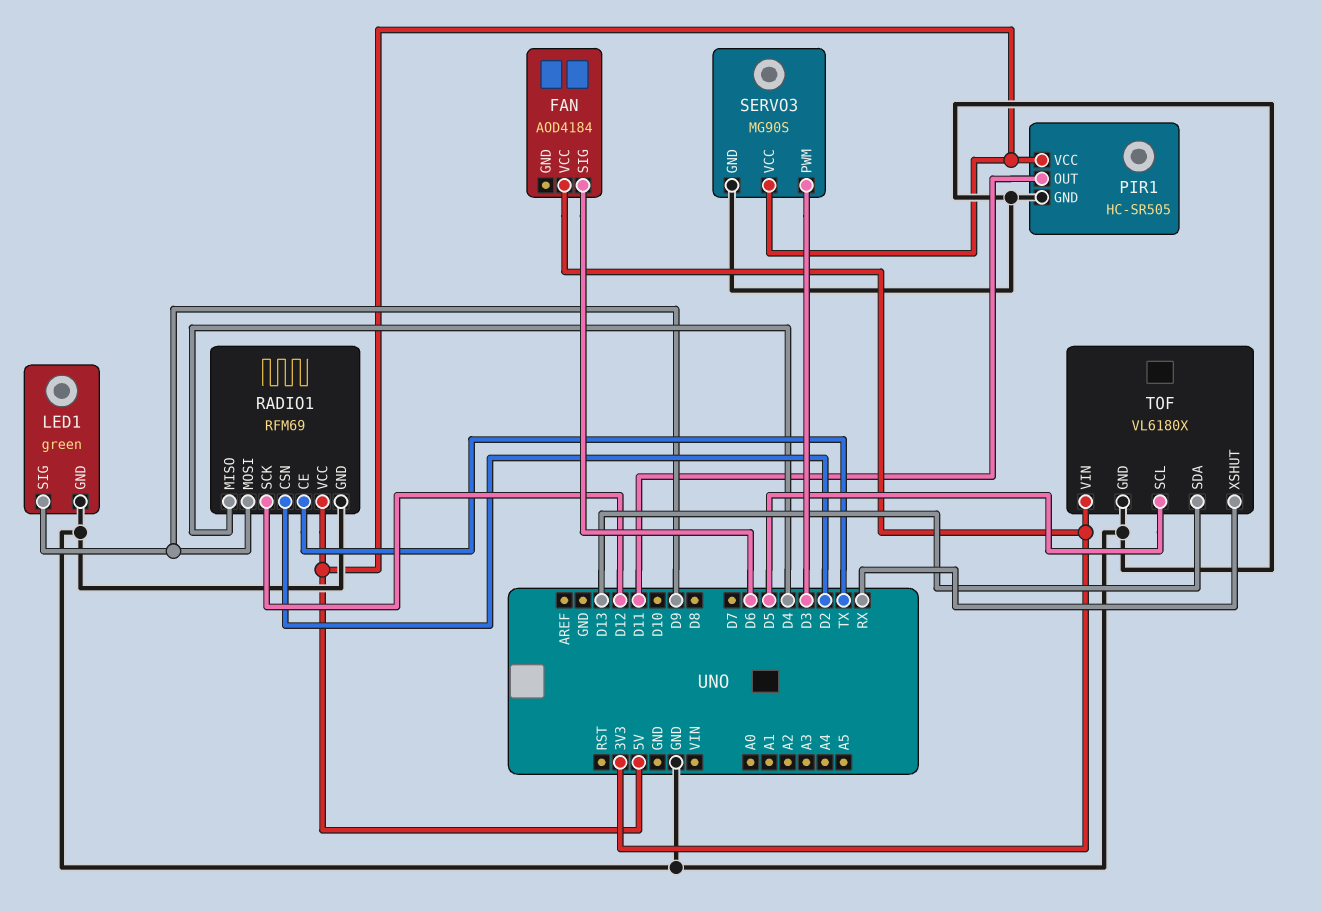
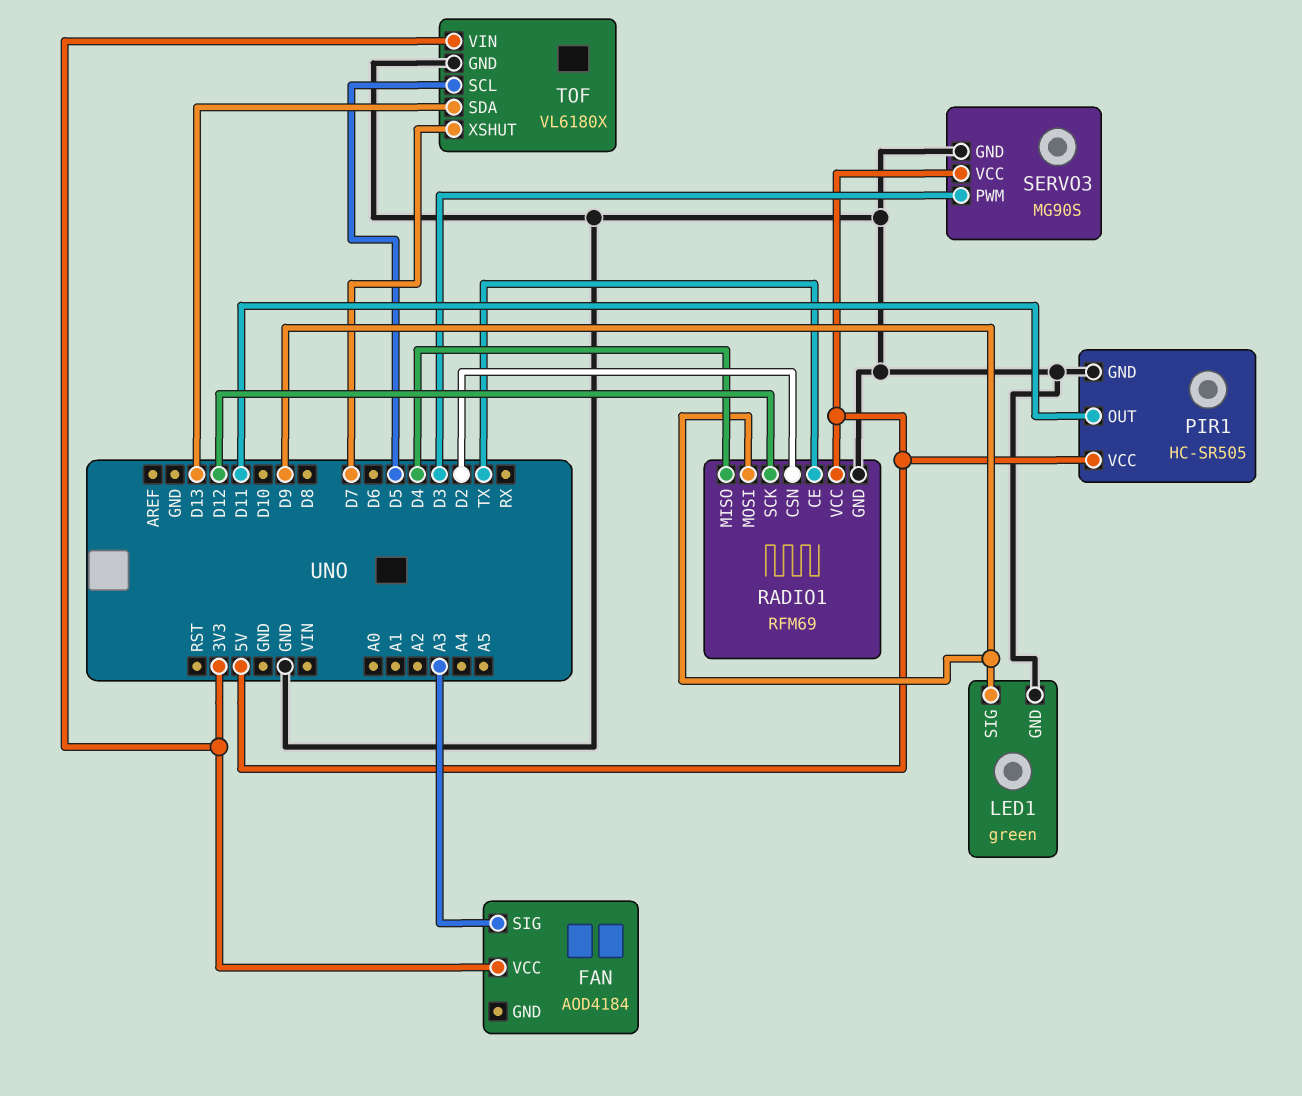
FAN pin SIG: D6 -> A3
TOF pin XSHUT: RX -> D7

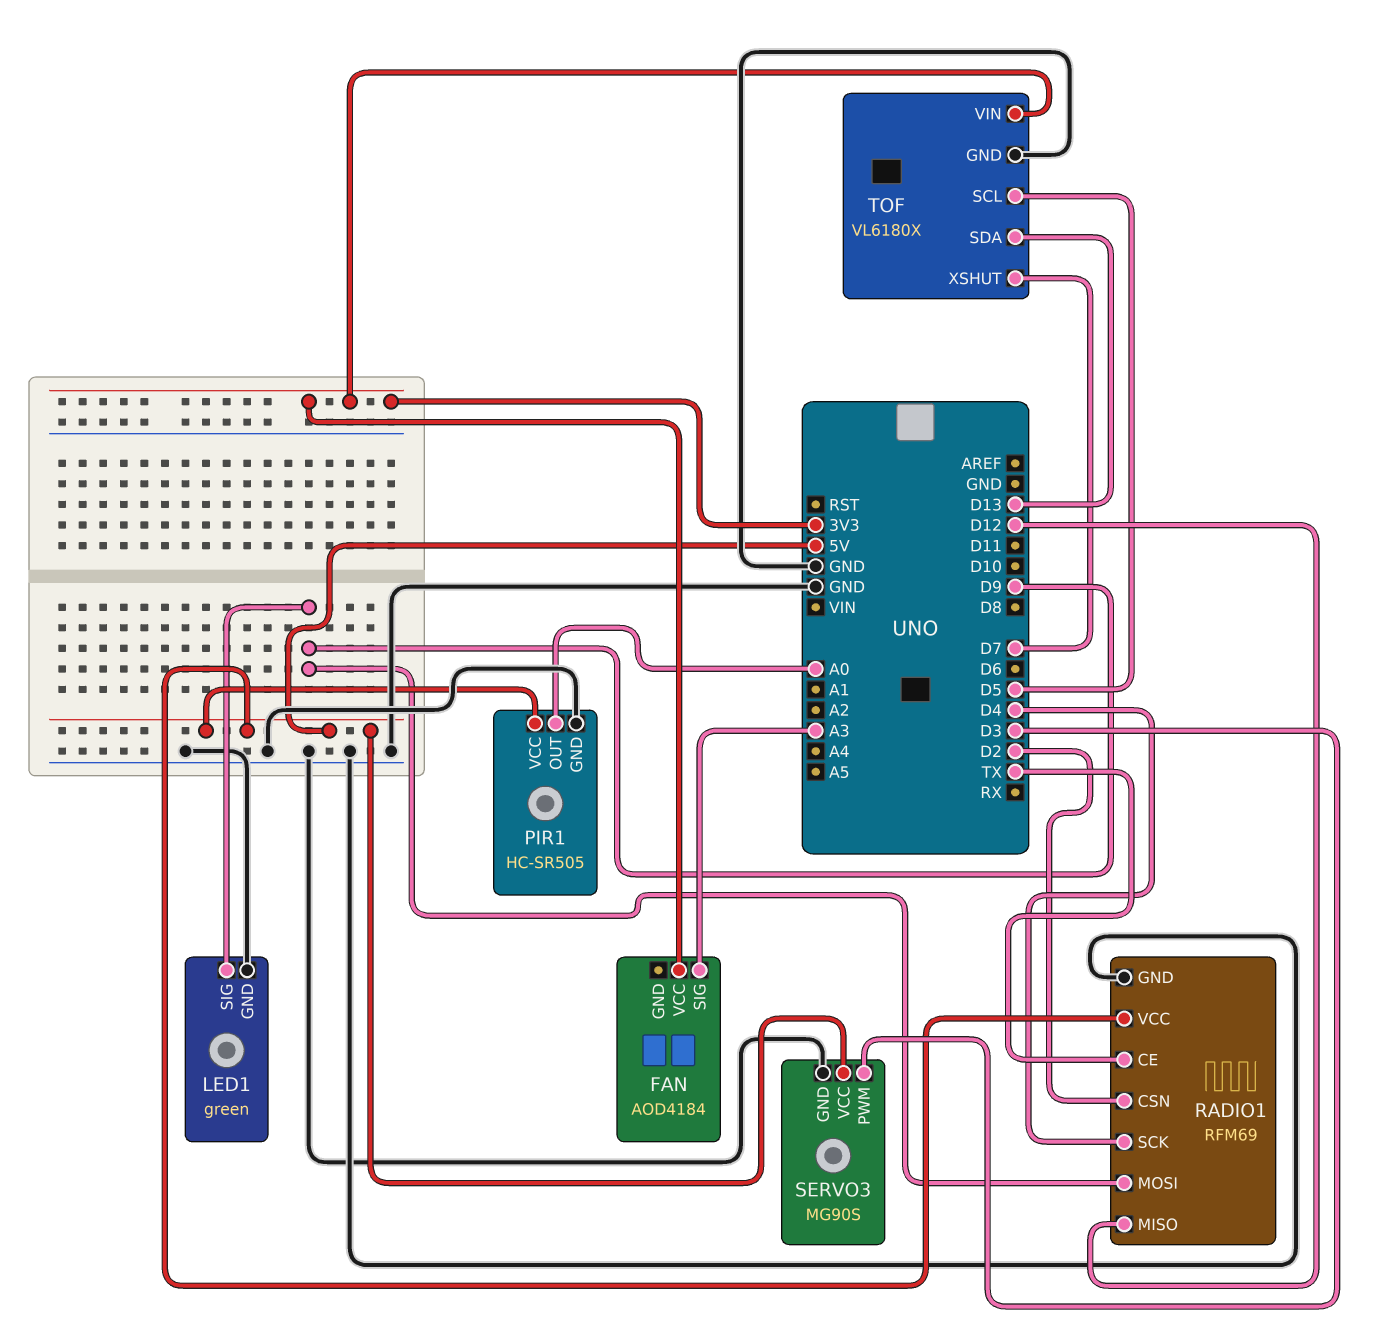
PIR1 pin OUT: D11 -> A0
RADIO1 pin MISO: D4 -> D12
RADIO1 pin SCK: D12 -> D4

